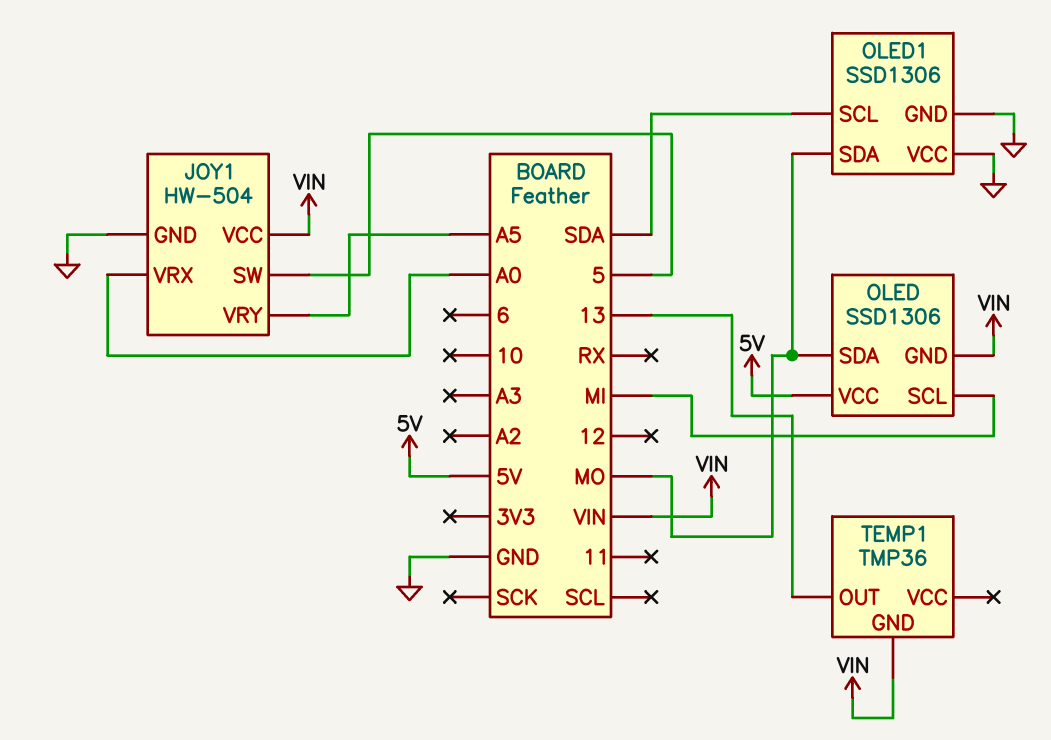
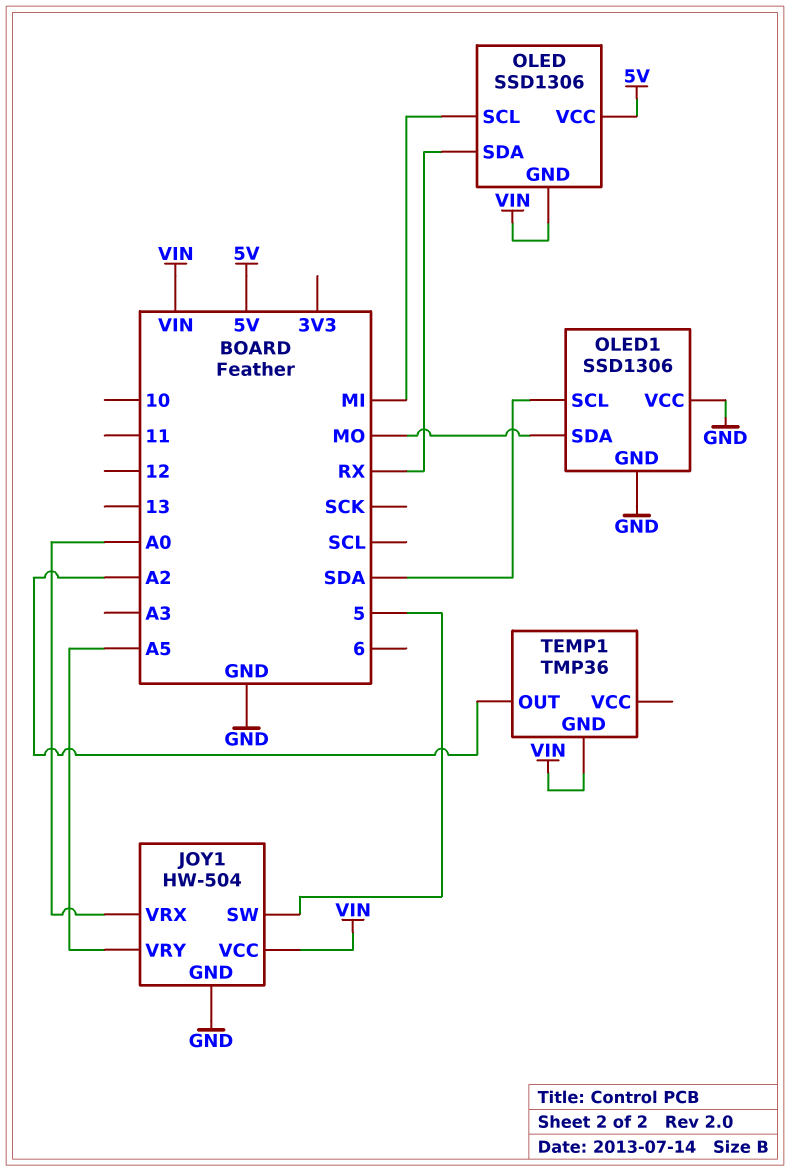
OLED pin SDA: MO -> RX
TEMP1 pin OUT: 13 -> A2

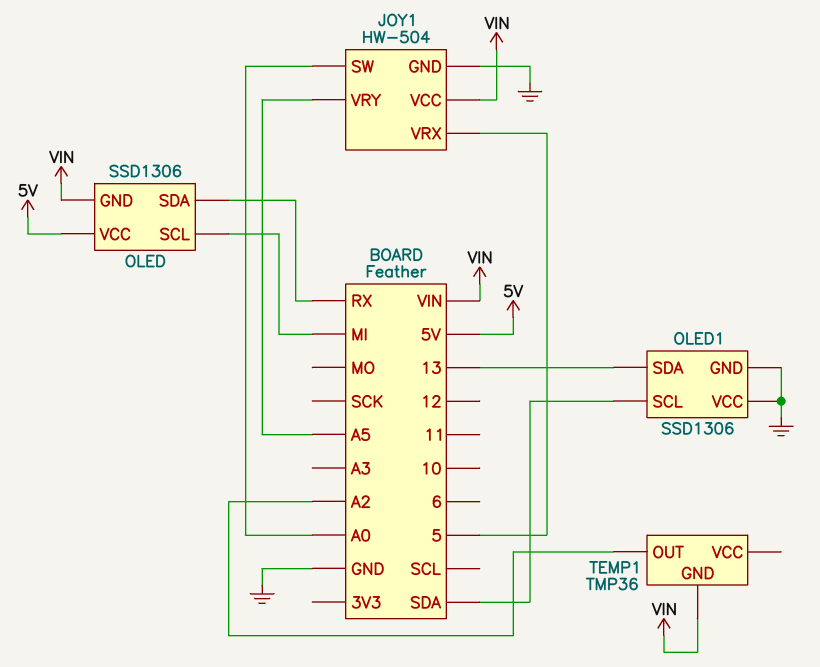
JOY1 pin SW: 5 -> A0
JOY1 pin VRX: A0 -> 5
OLED1 pin SDA: MO -> 13

